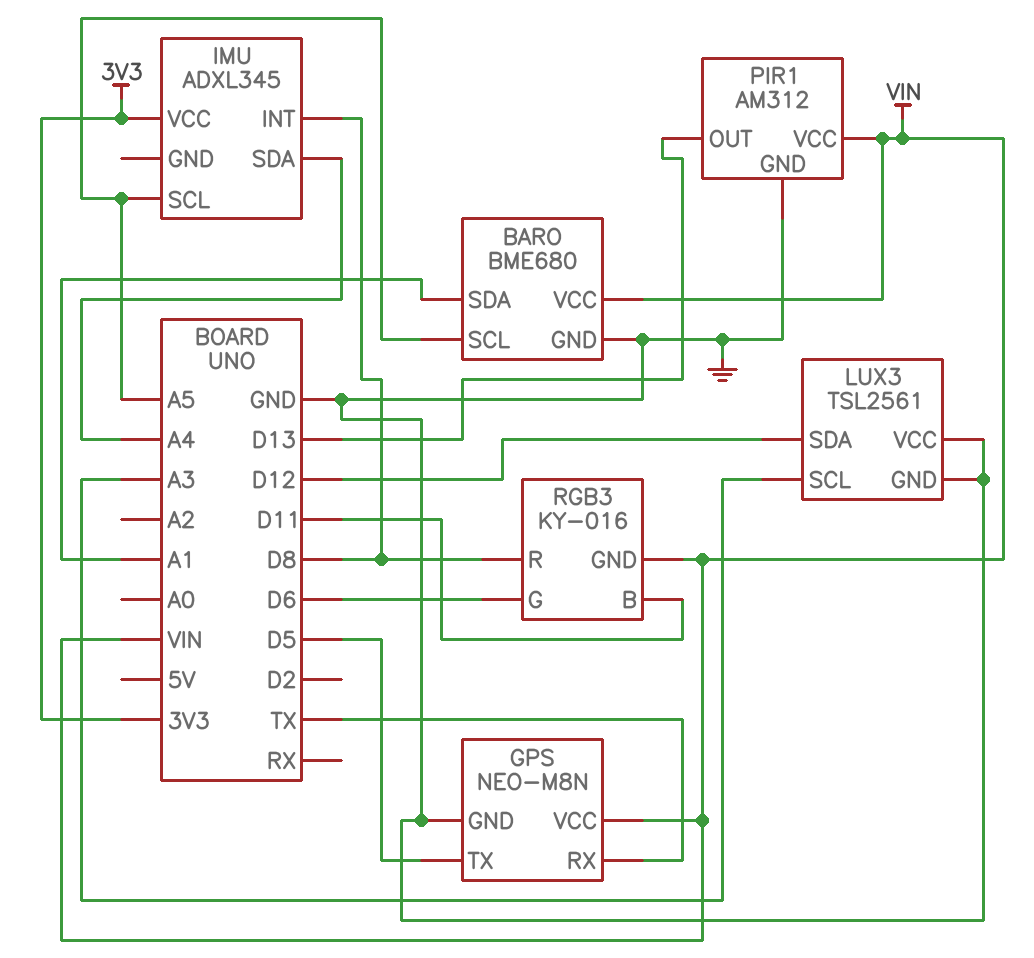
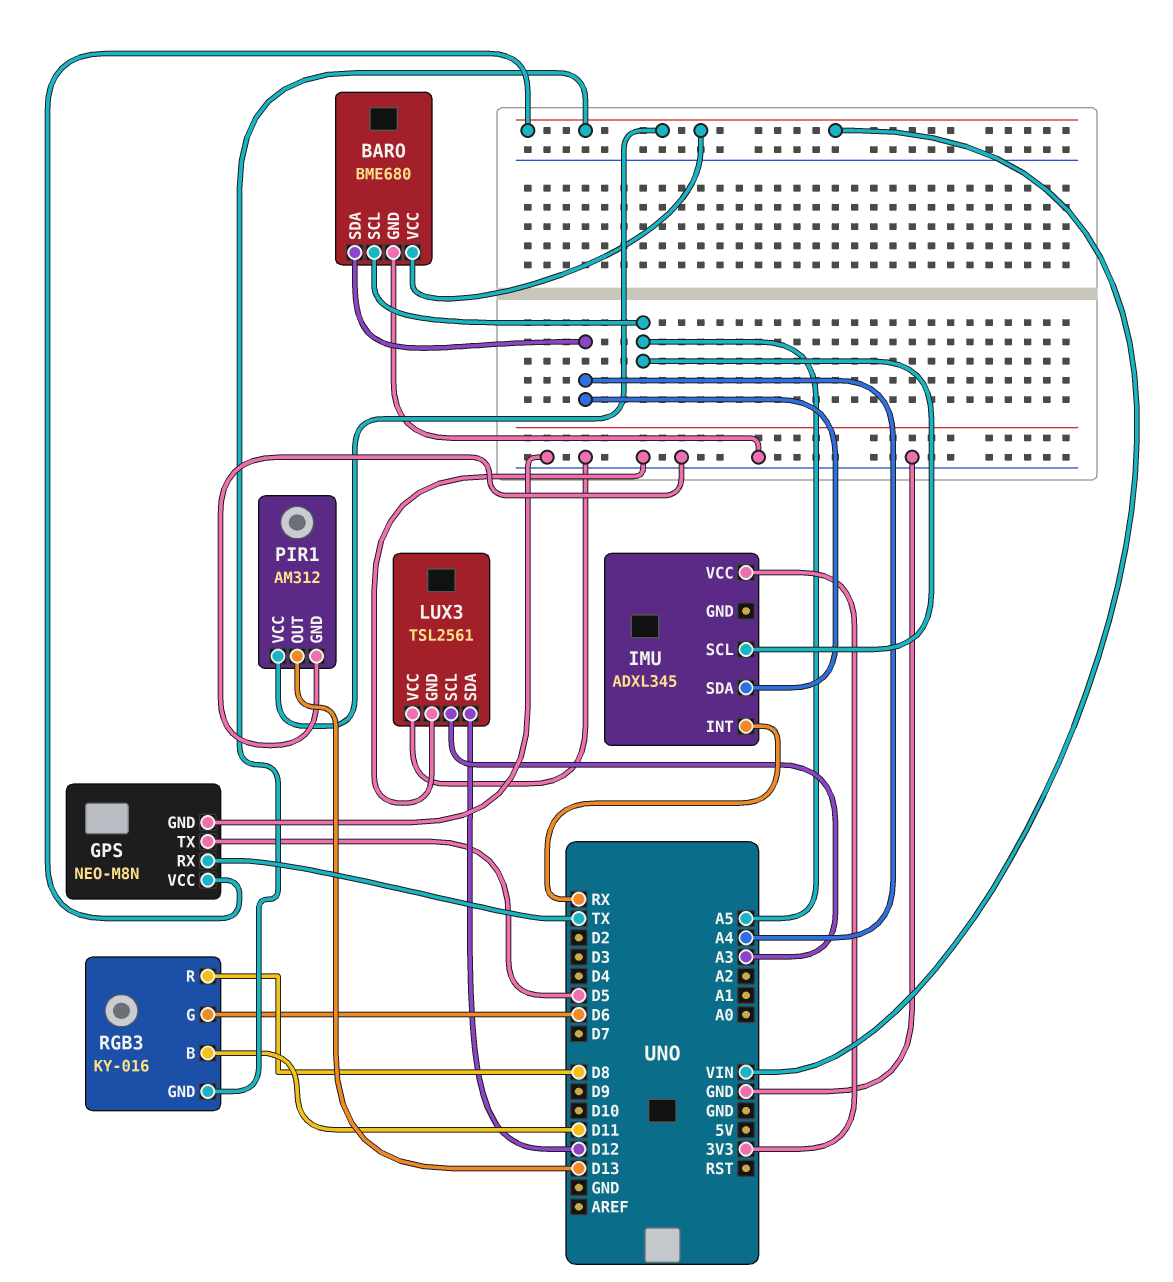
BARO pin SDA: A1 -> A4
IMU pin INT: D8 -> RX

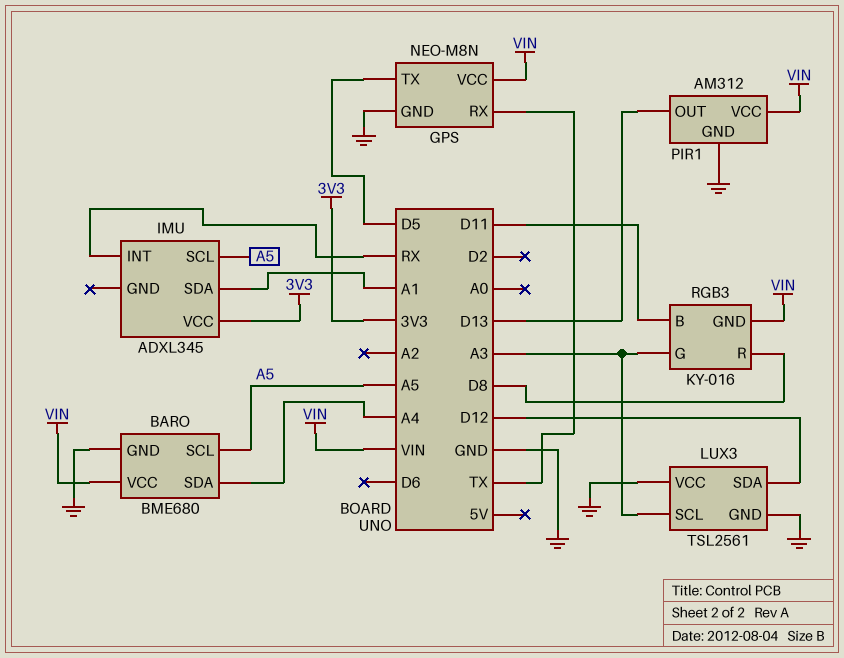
IMU pin SDA: A4 -> A1
RGB3 pin G: D6 -> A3

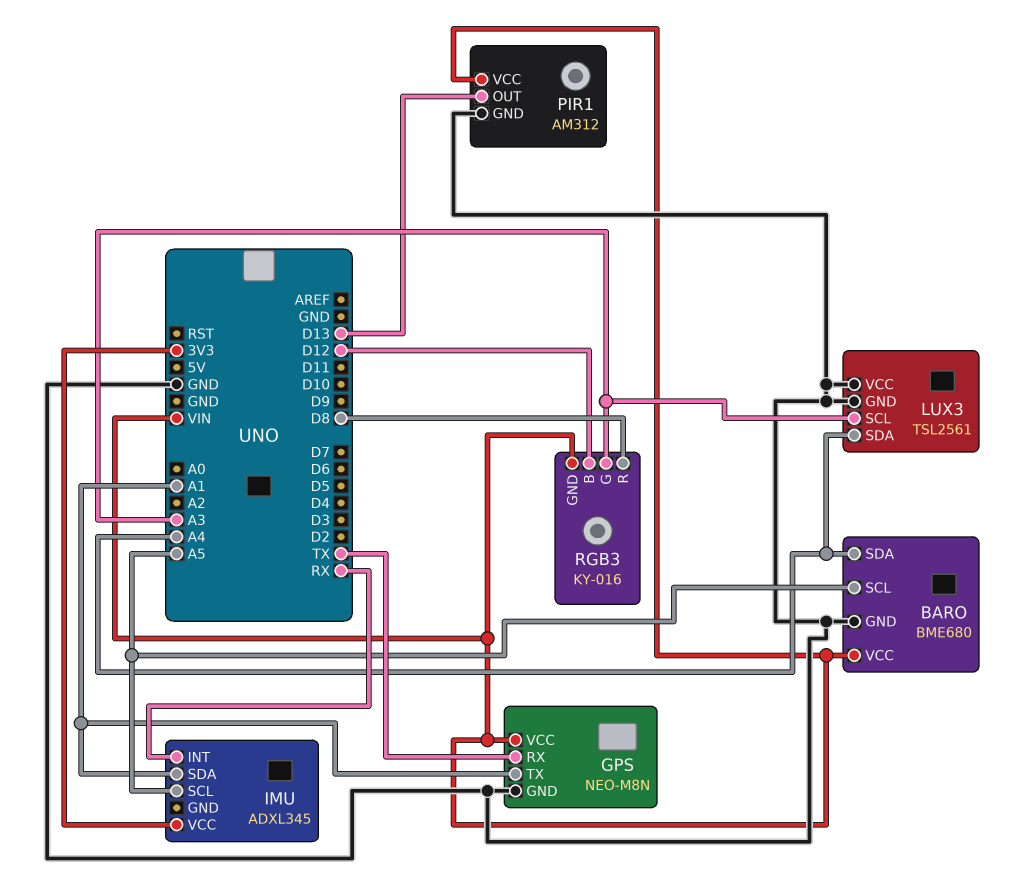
GPS pin TX: D5 -> A1
LUX3 pin SDA: D12 -> A4
RGB3 pin B: D11 -> D12

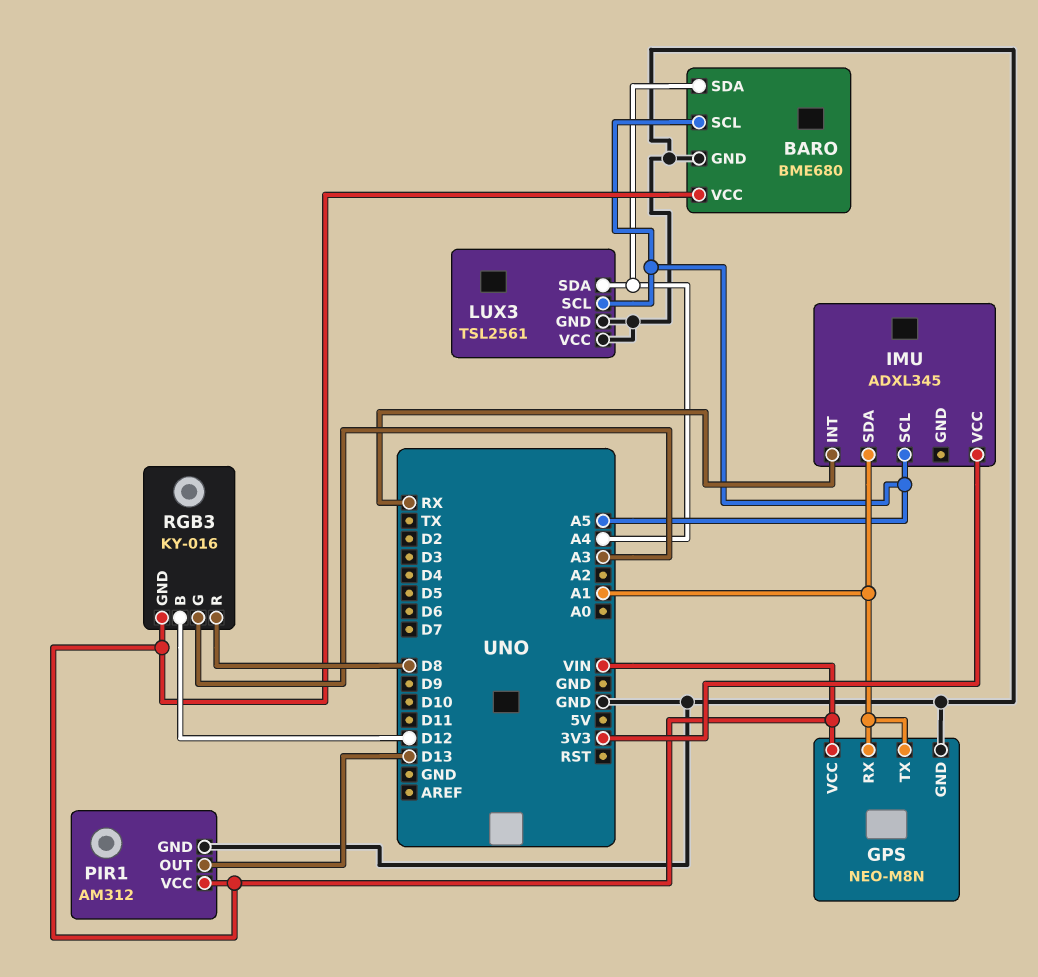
GPS pin RX: TX -> A1
LUX3 pin SCL: A3 -> A5

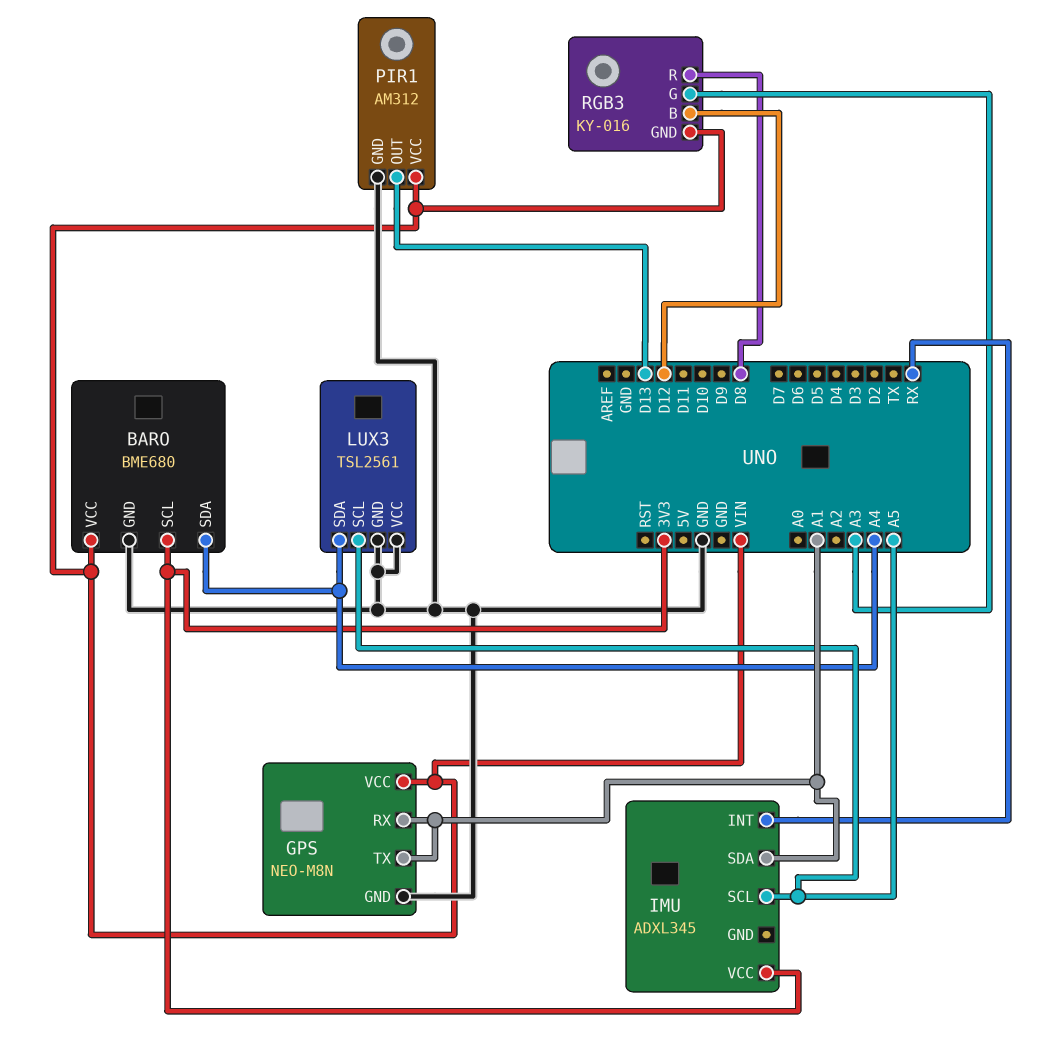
BARO pin SCL: A5 -> 3V3

